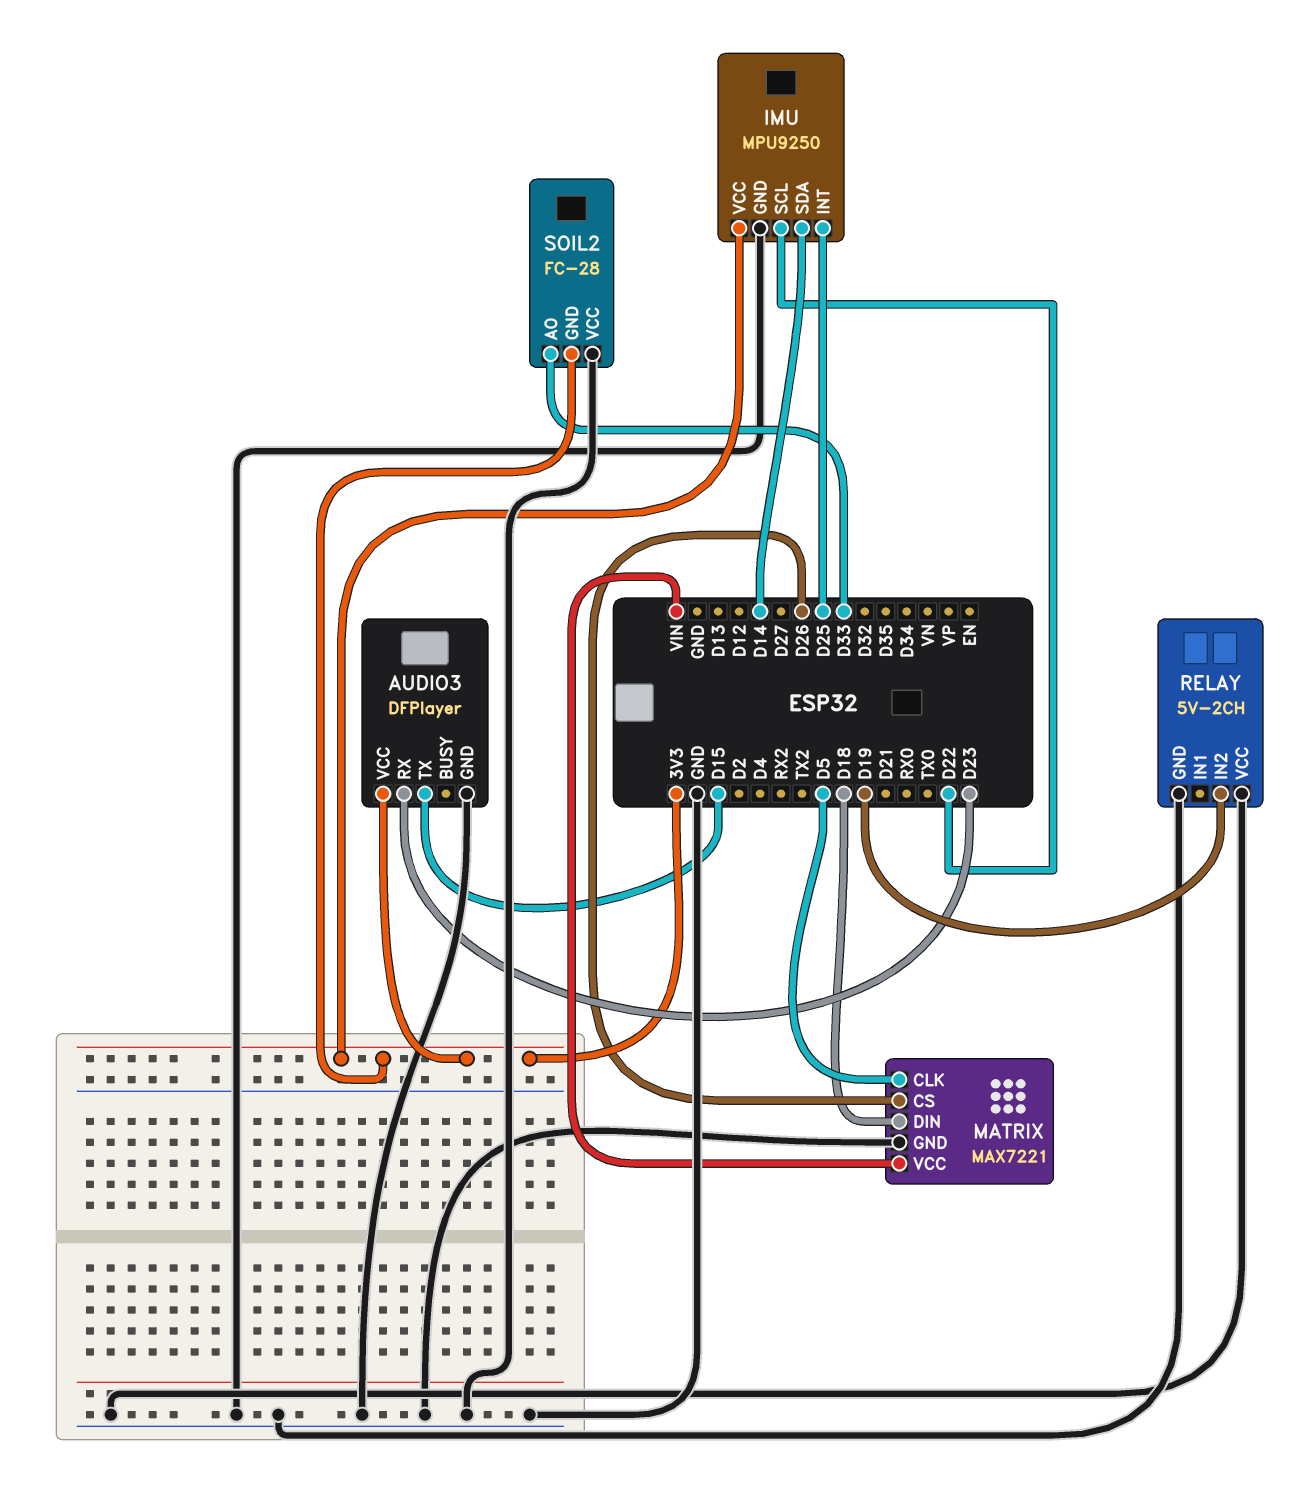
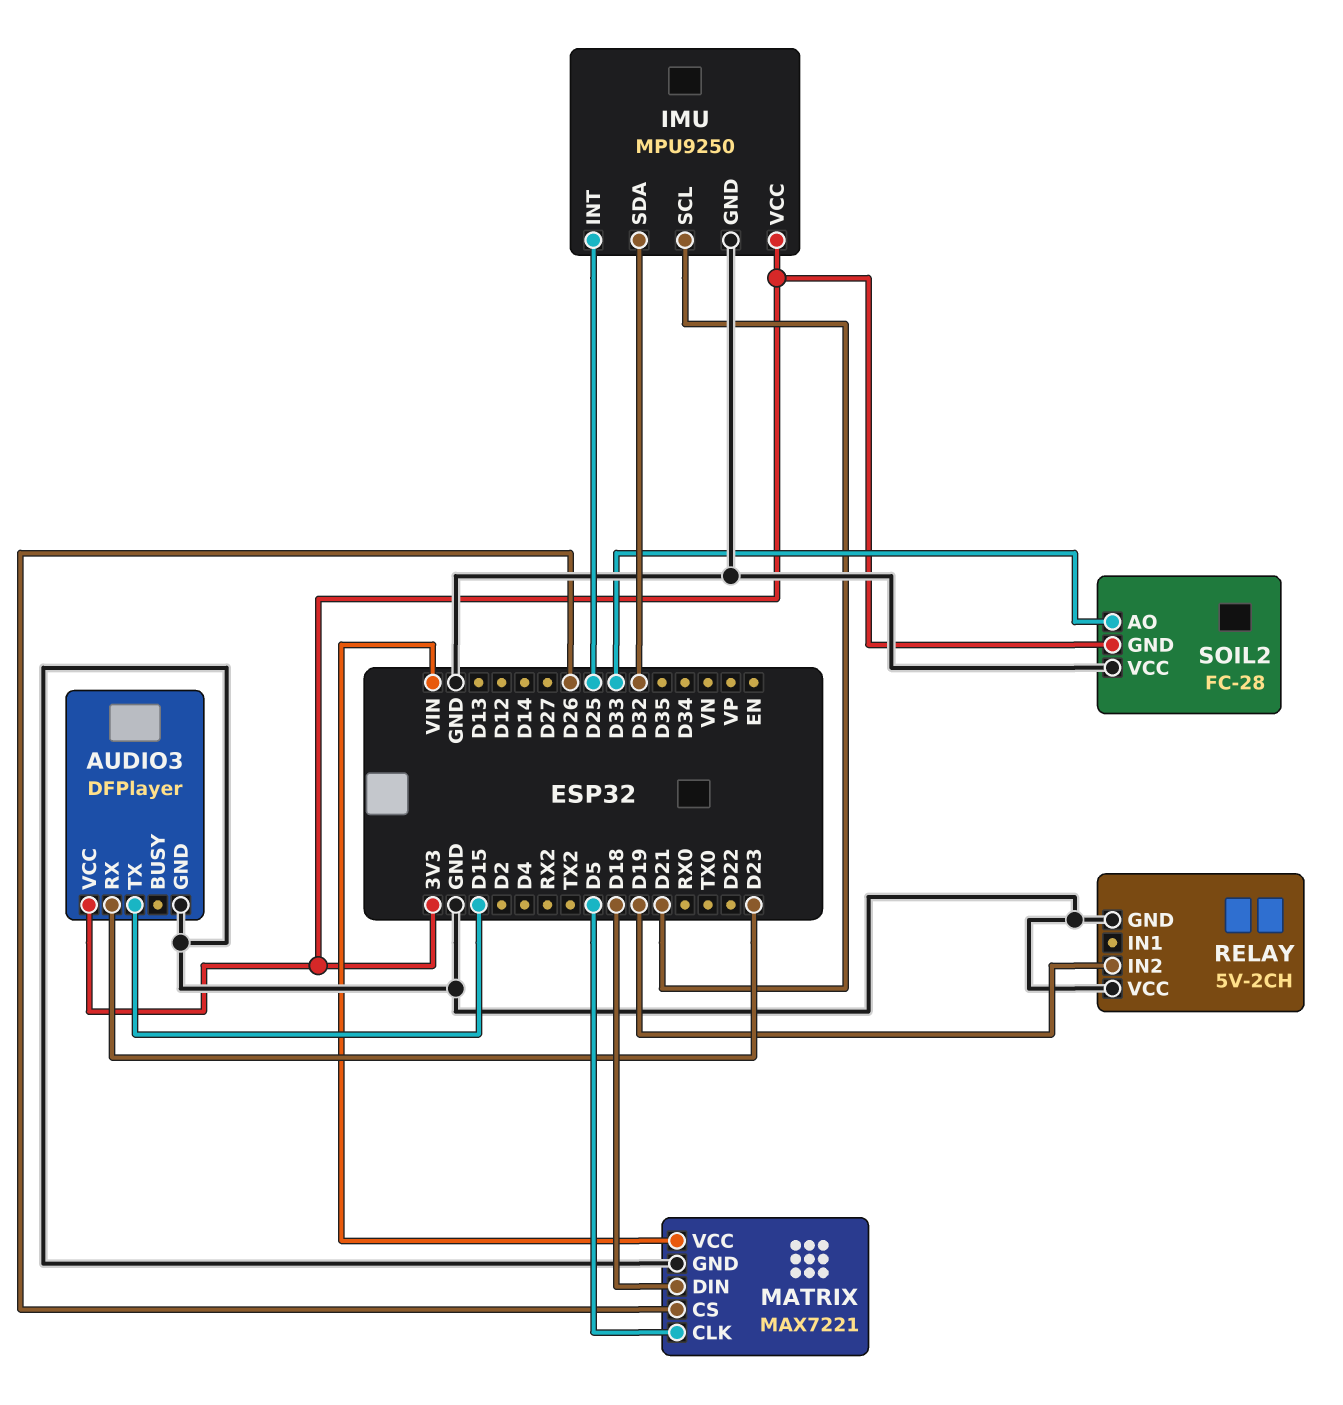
IMU pin SCL: D22 -> D21
IMU pin SDA: D14 -> D32

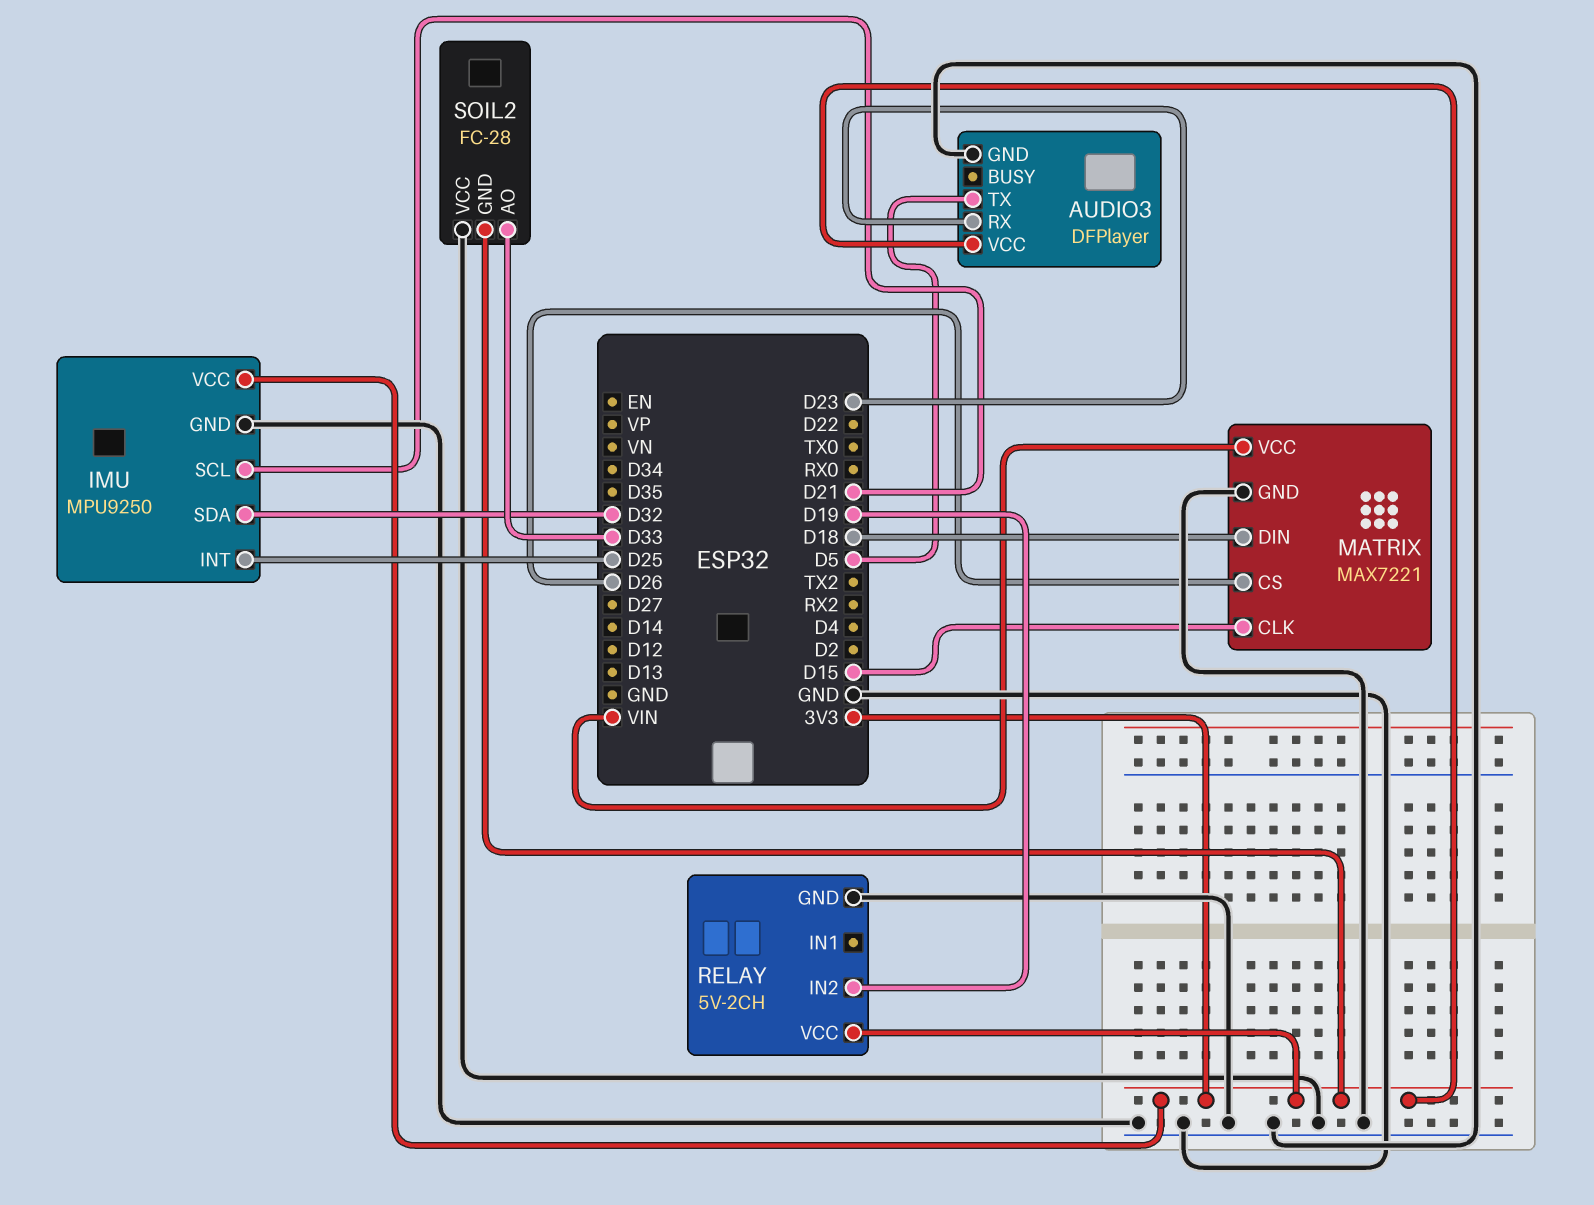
AUDIO3 pin TX: D15 -> D5
MATRIX pin CLK: D5 -> D15
RELAY pin VCC: GND -> 3V3

